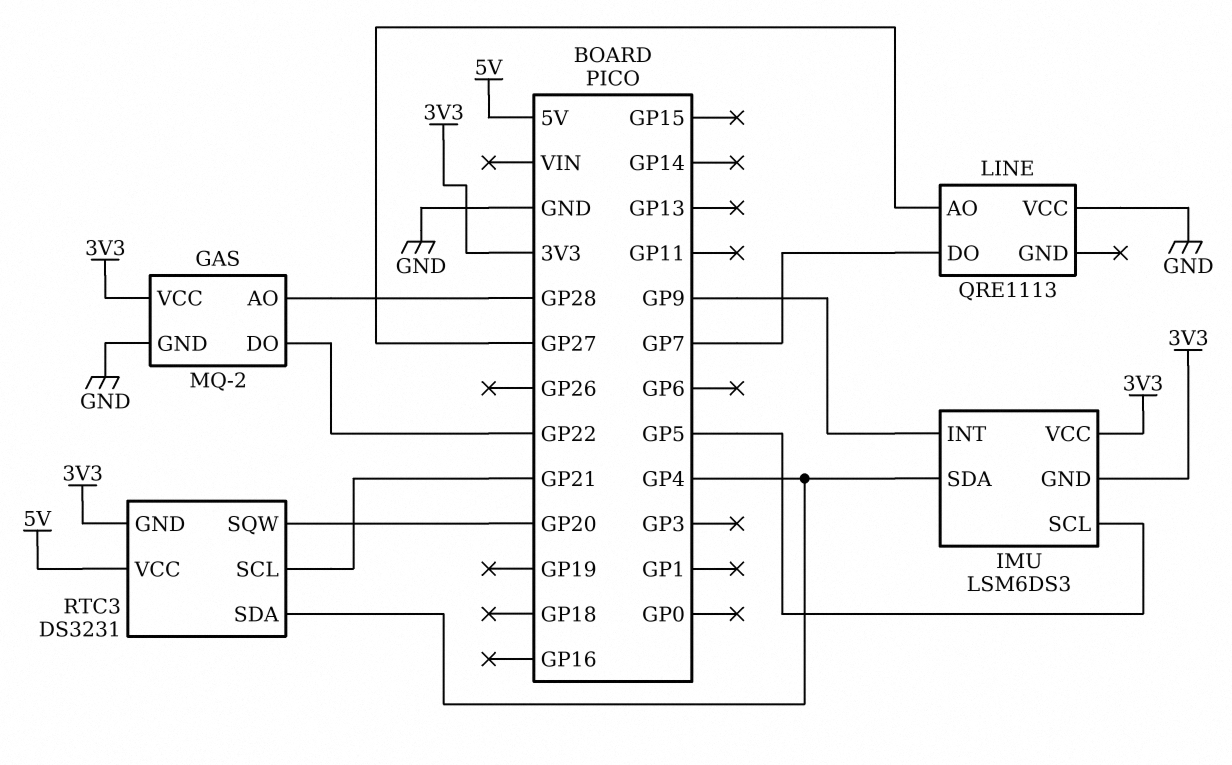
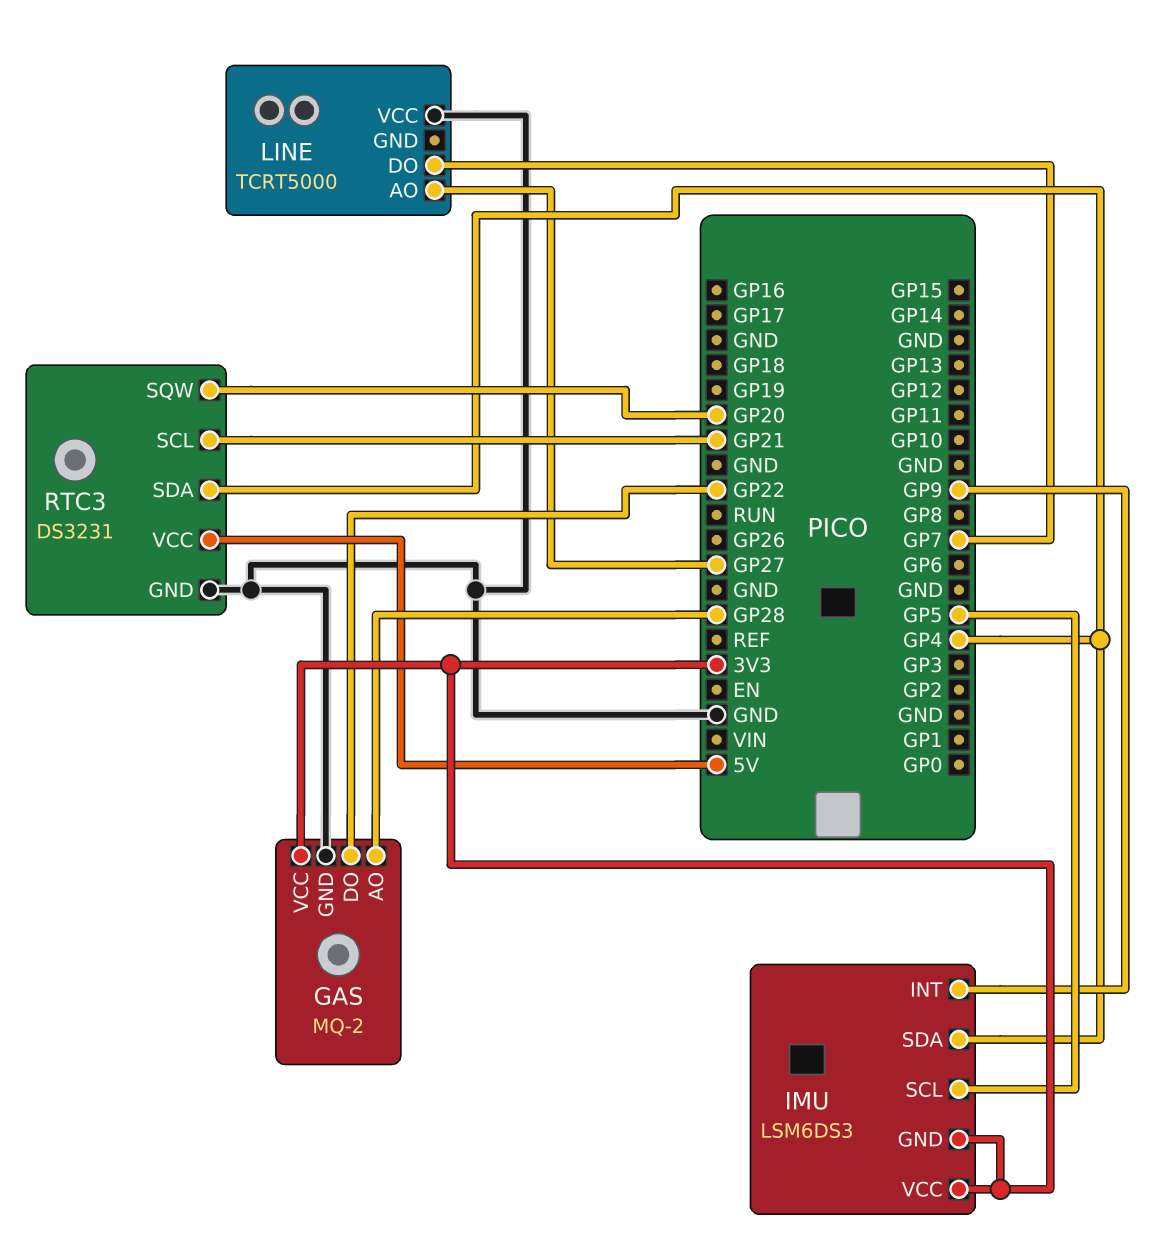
LINE: QRE1113 -> TCRT5000
RTC3 pin GND: 3V3 -> GND

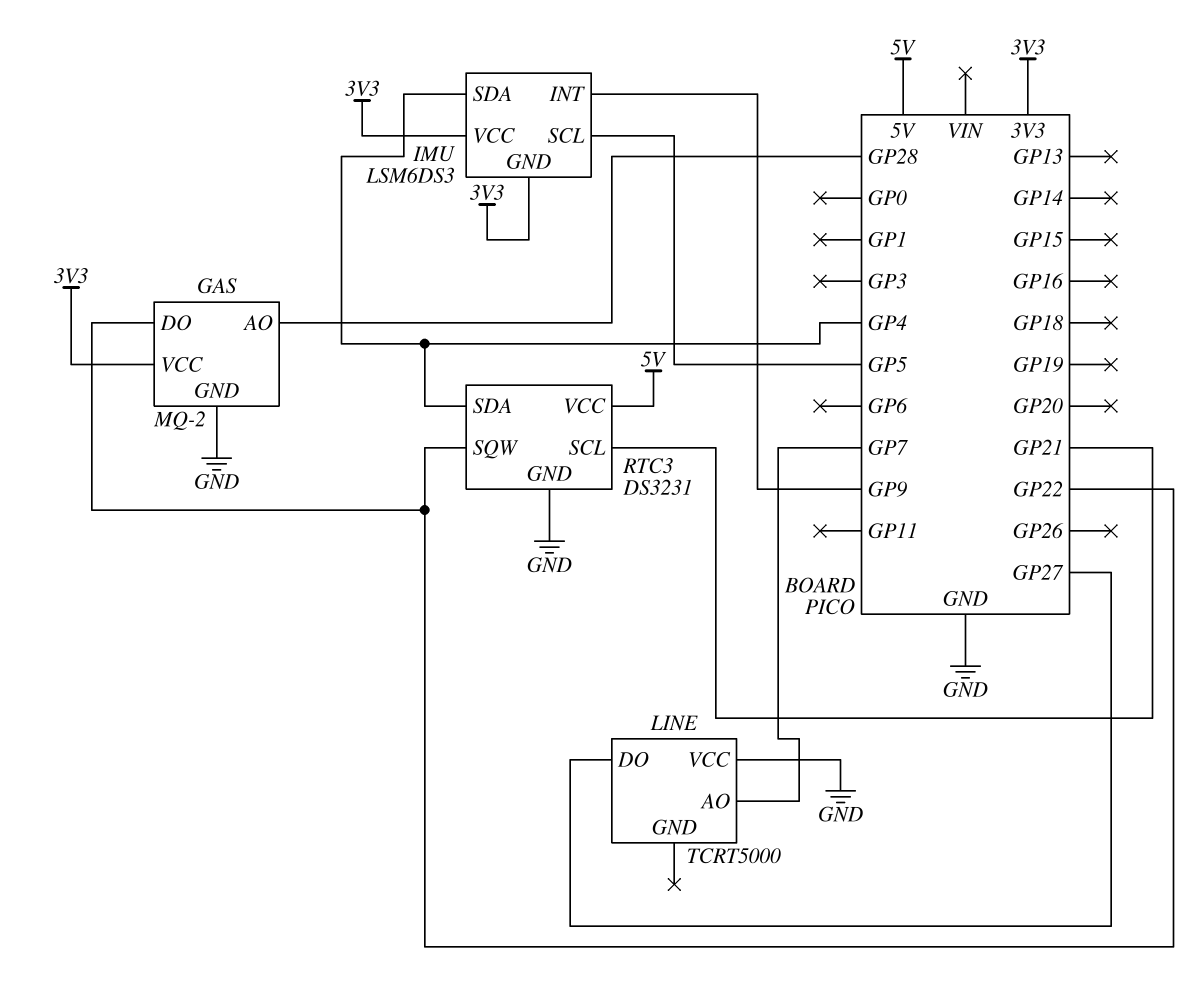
LINE pin AO: GP27 -> GP7
LINE pin DO: GP7 -> GP27
RTC3 pin SQW: GP20 -> GP22

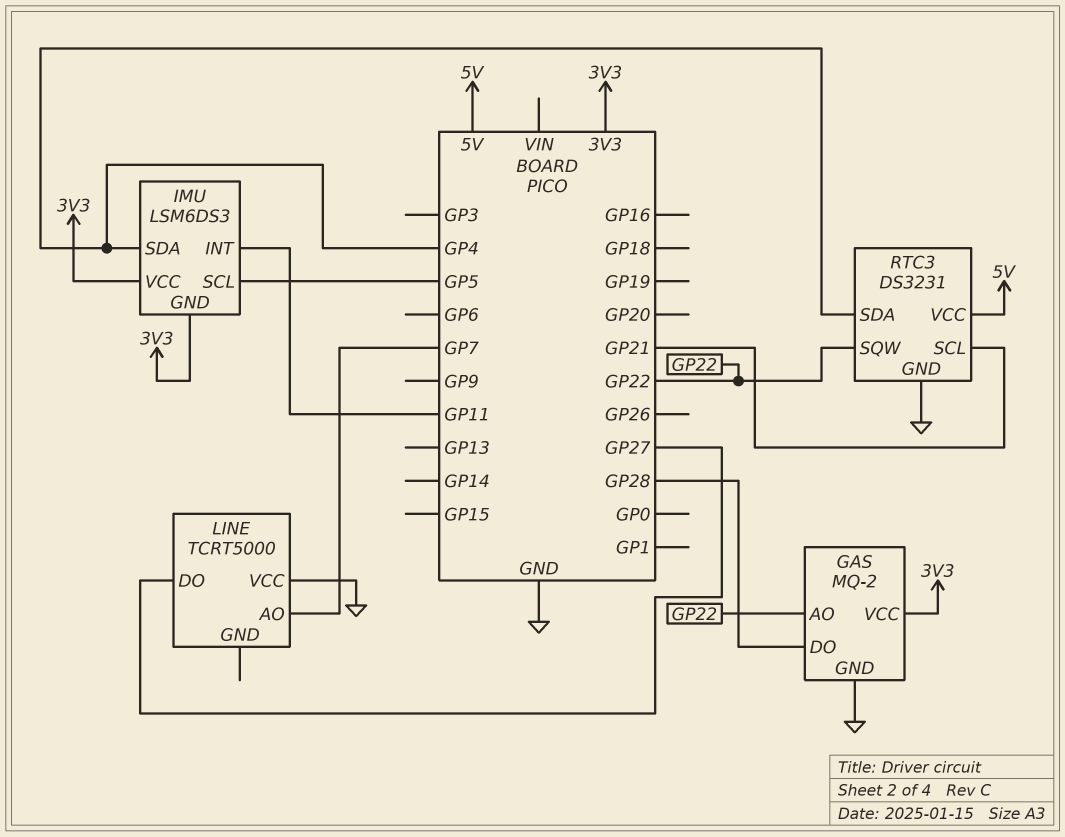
GAS pin AO: GP28 -> GP22
GAS pin DO: GP22 -> GP28
IMU pin INT: GP9 -> GP11

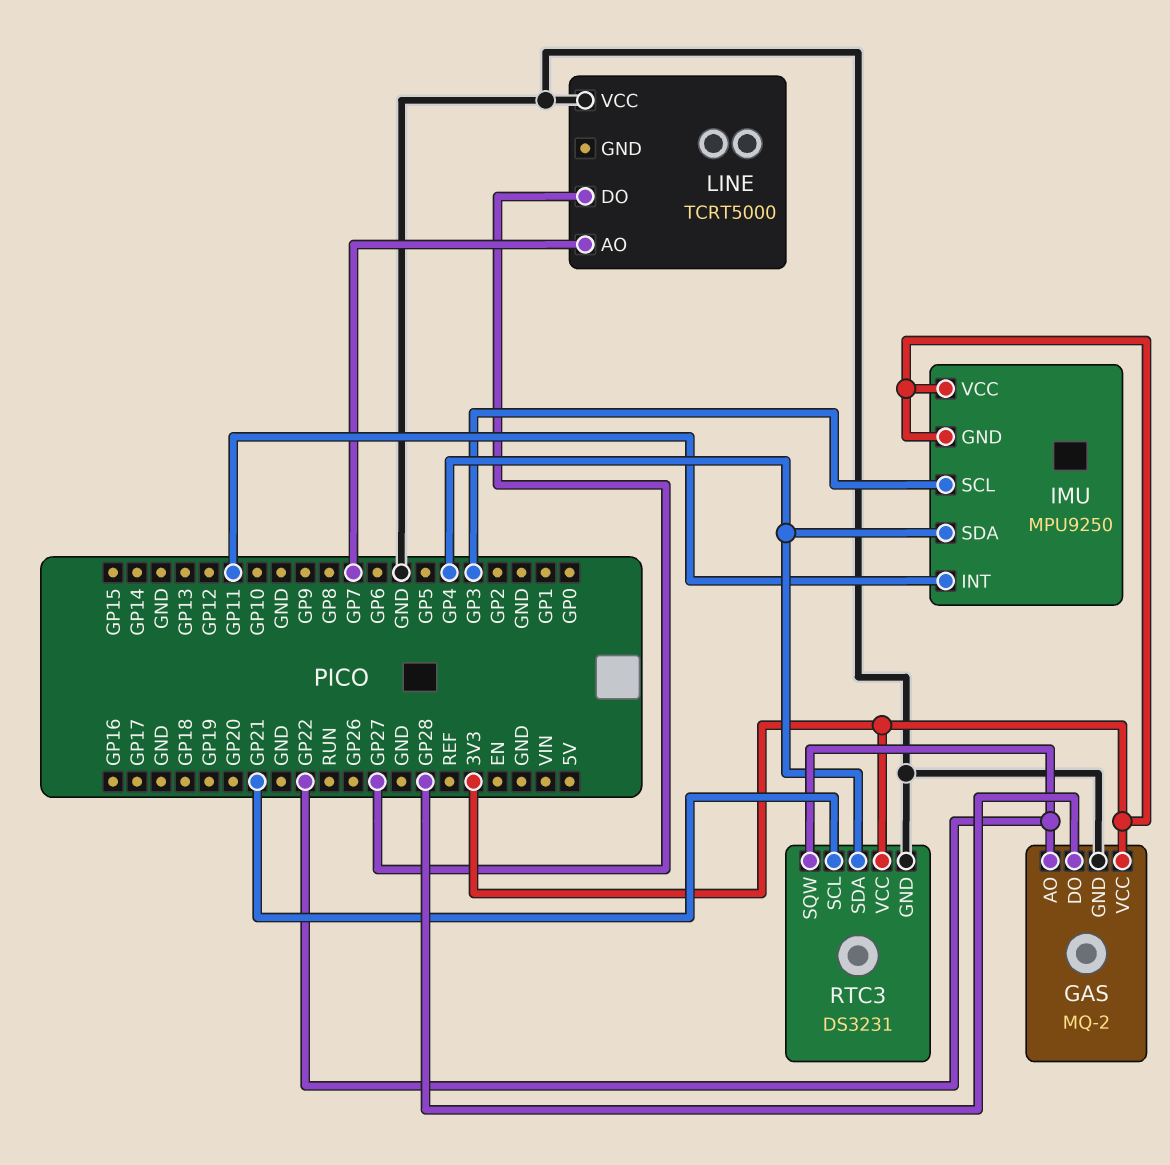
IMU: LSM6DS3 -> MPU9250
IMU pin SCL: GP5 -> GP3
RTC3 pin VCC: 5V -> 3V3

